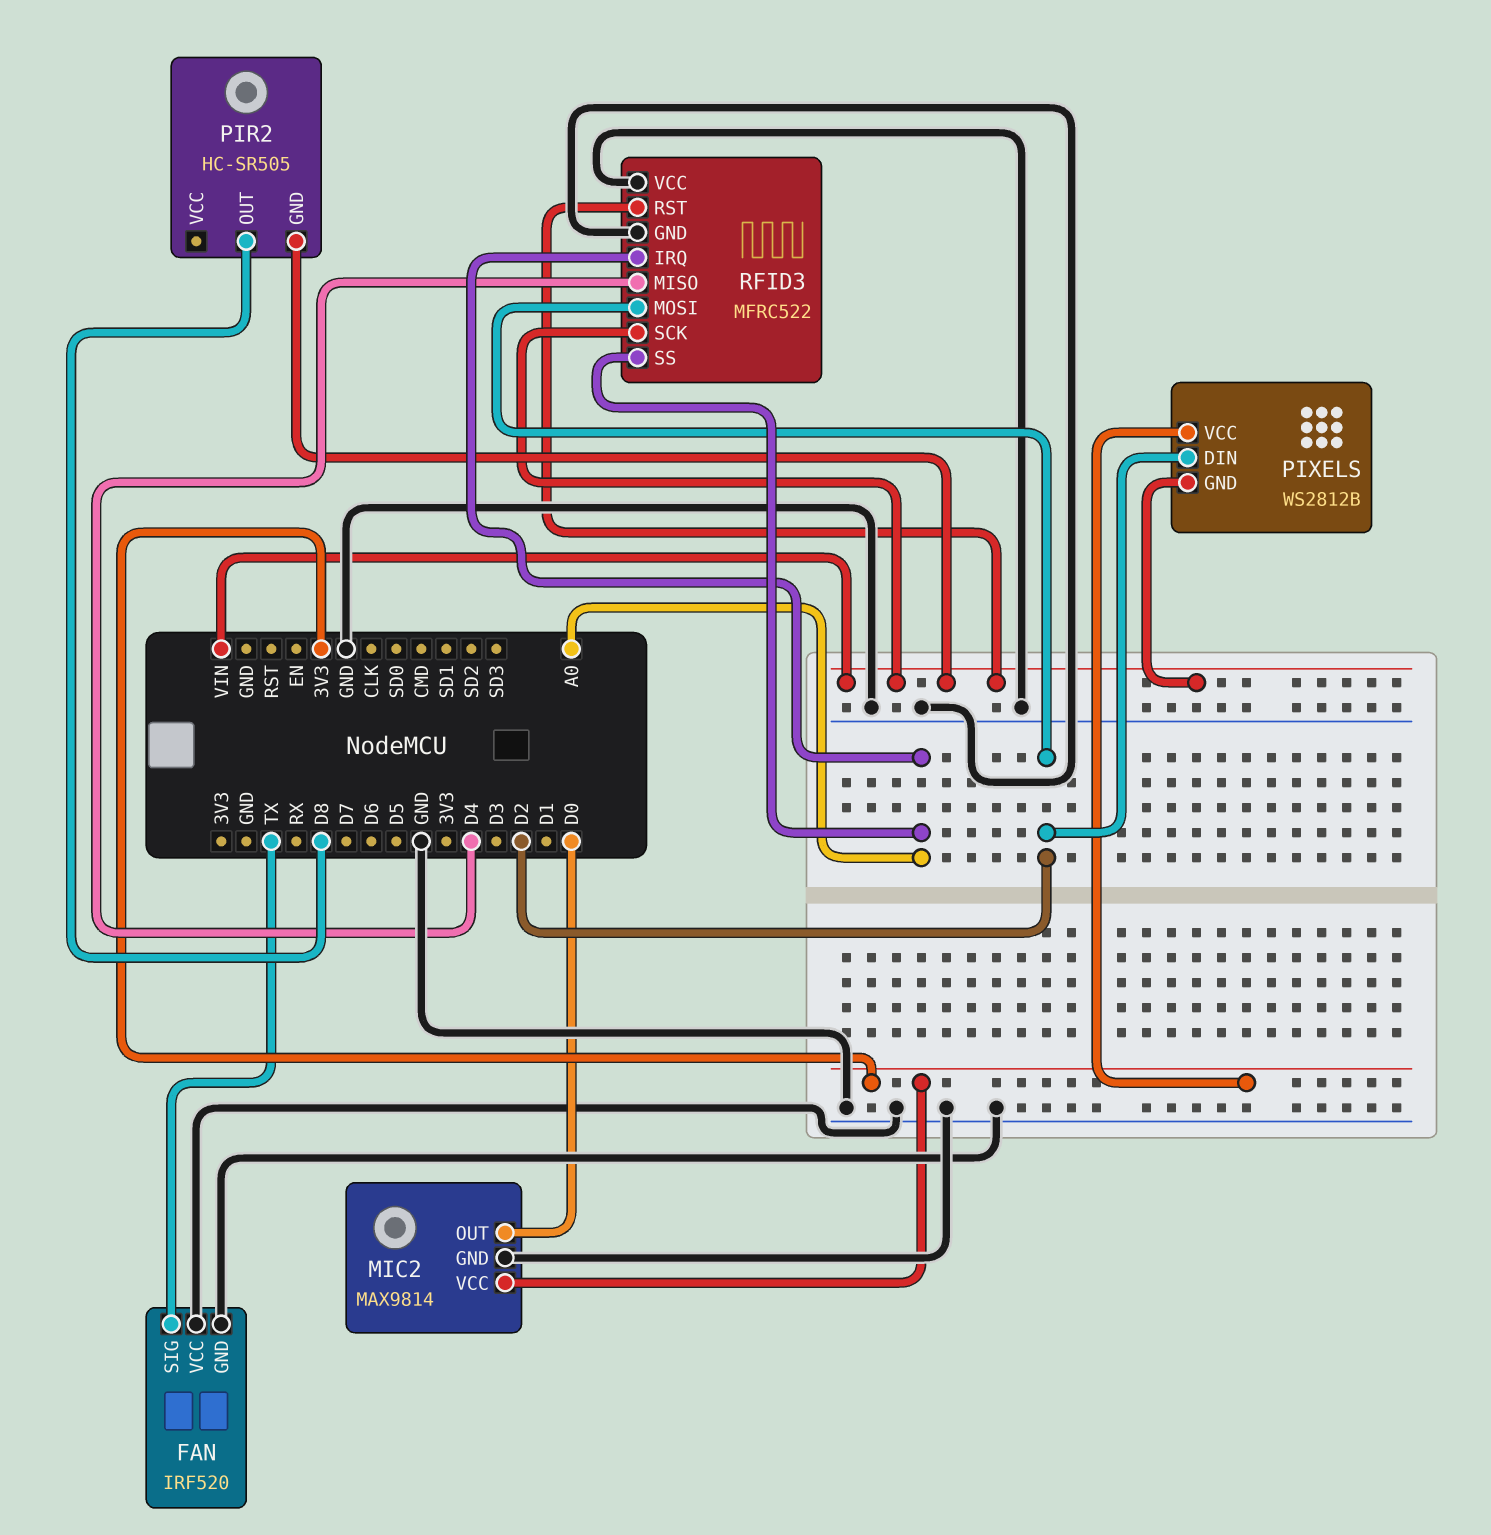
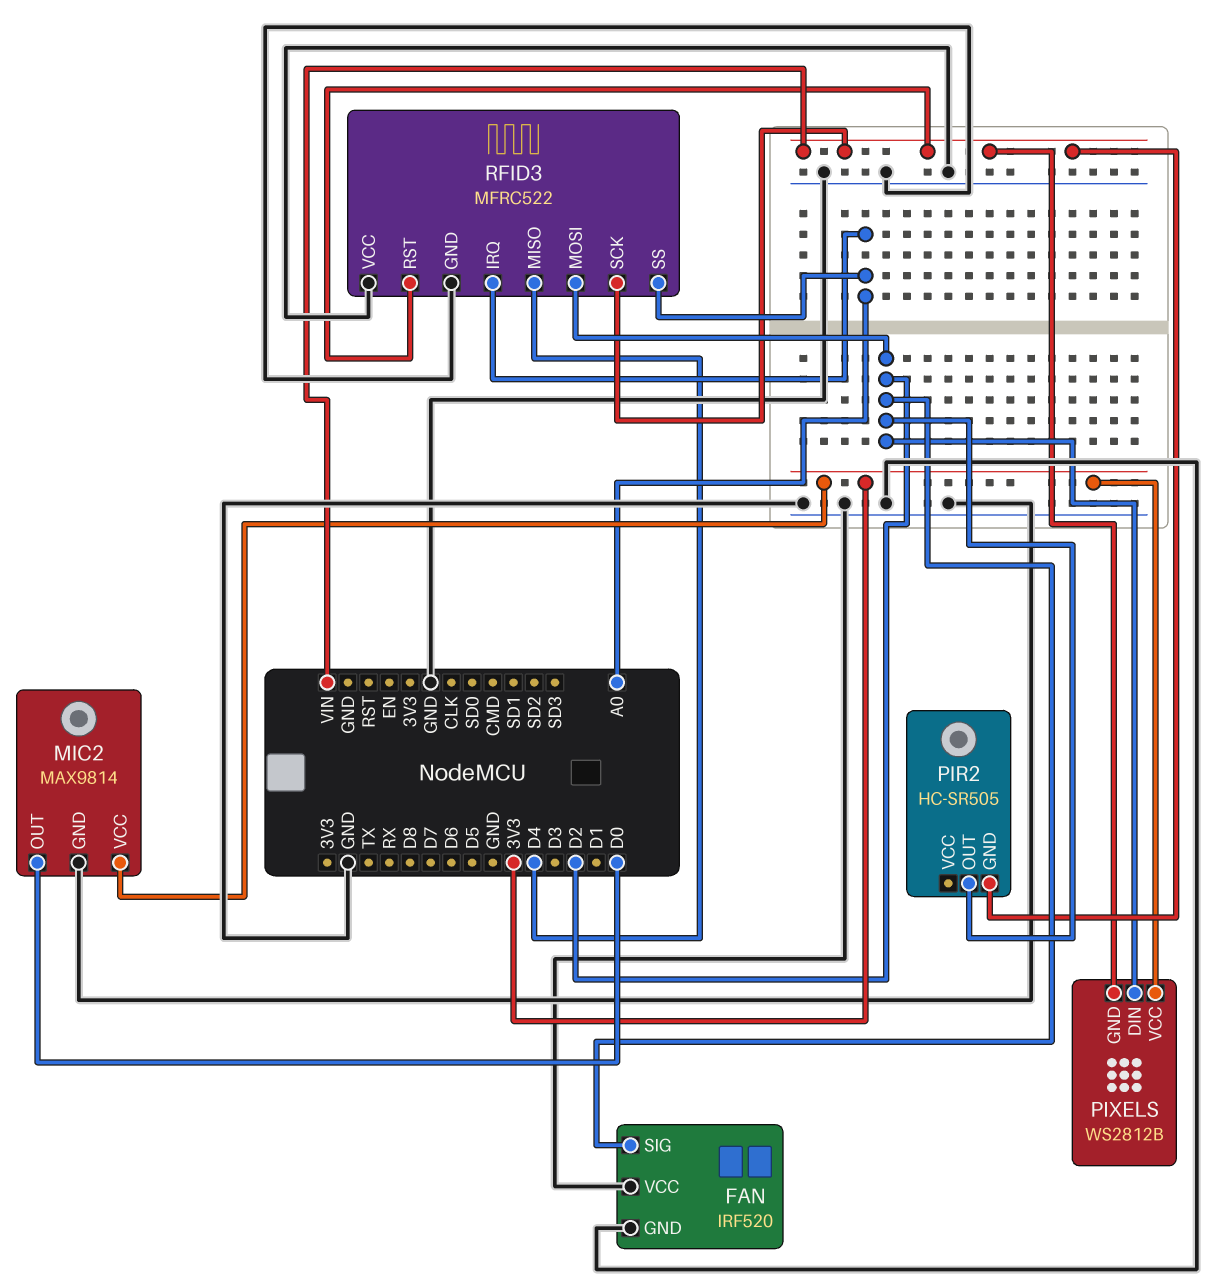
FAN pin SIG: TX -> D2
PIR2 pin OUT: D8 -> D2

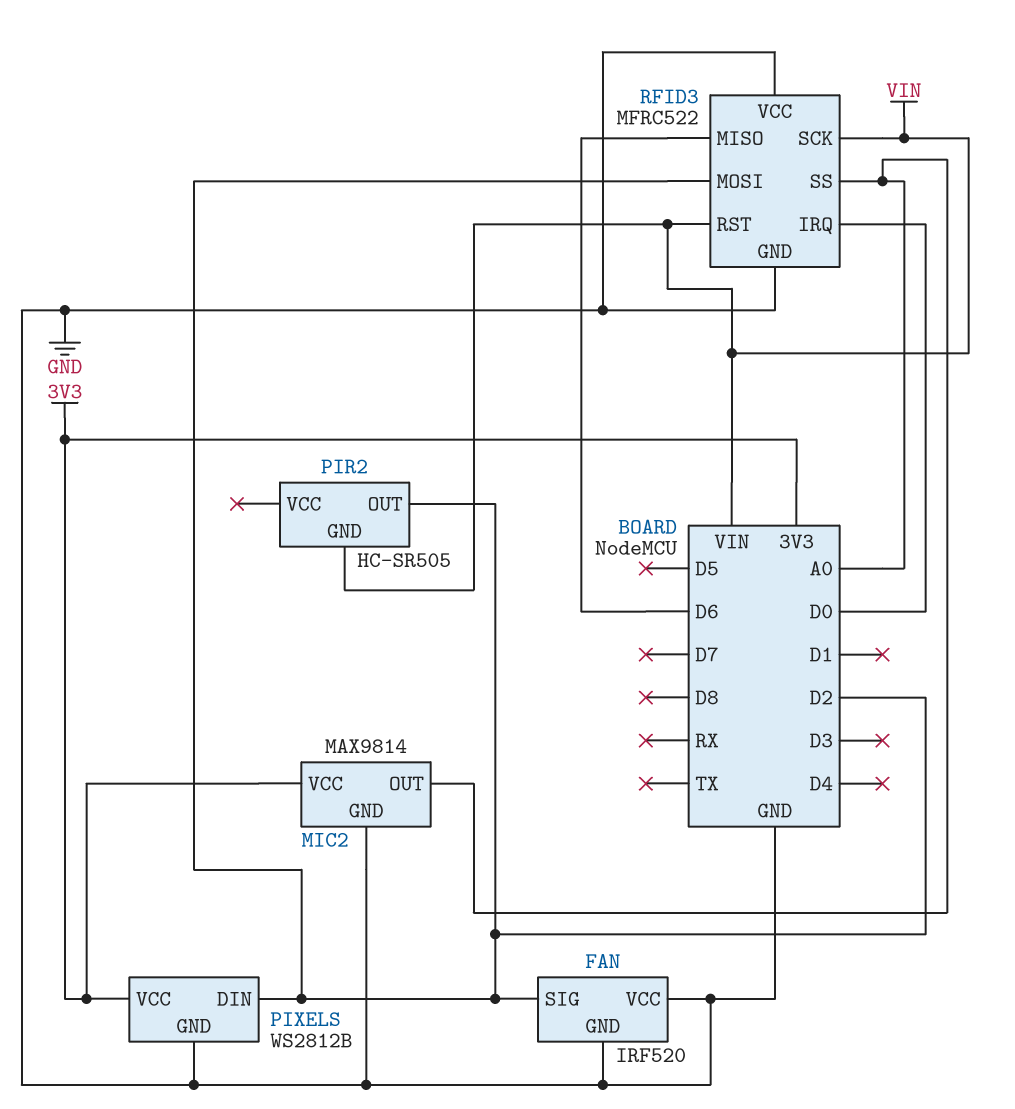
MIC2 pin OUT: D0 -> A0
PIXELS pin GND: VIN -> GND
RFID3 pin IRQ: A0 -> D0
RFID3 pin MISO: D4 -> D6

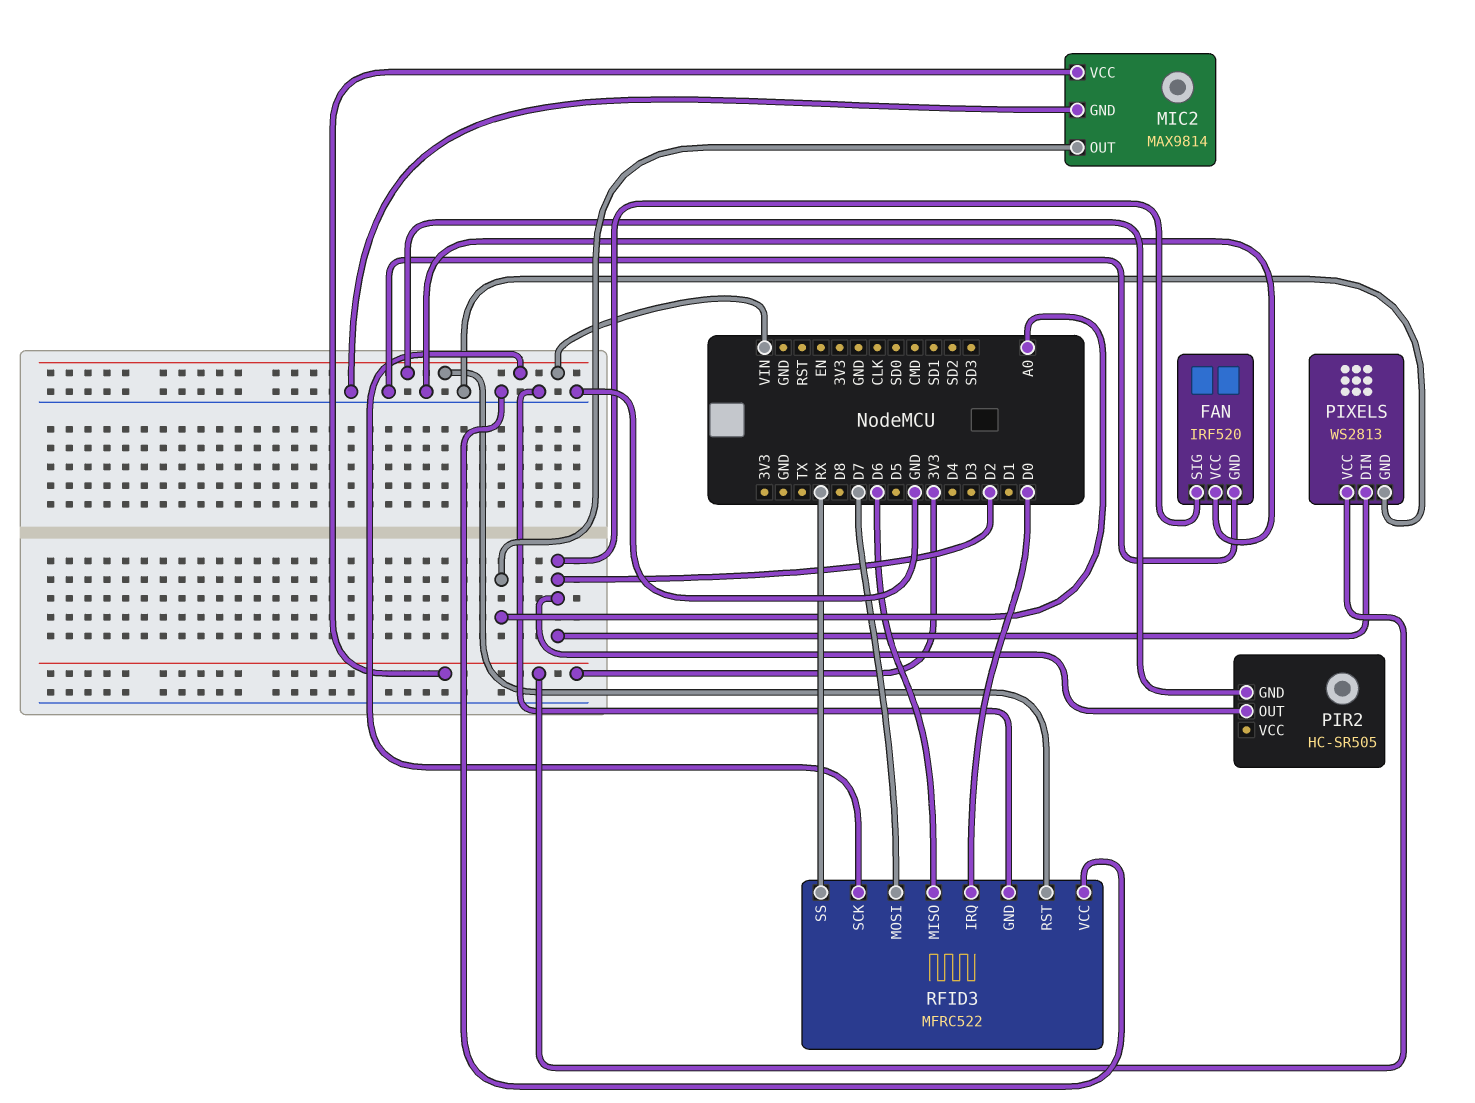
PIXELS: WS2812B -> WS2813
RFID3 pin MOSI: D2 -> D7
RFID3 pin SS: A0 -> RX

